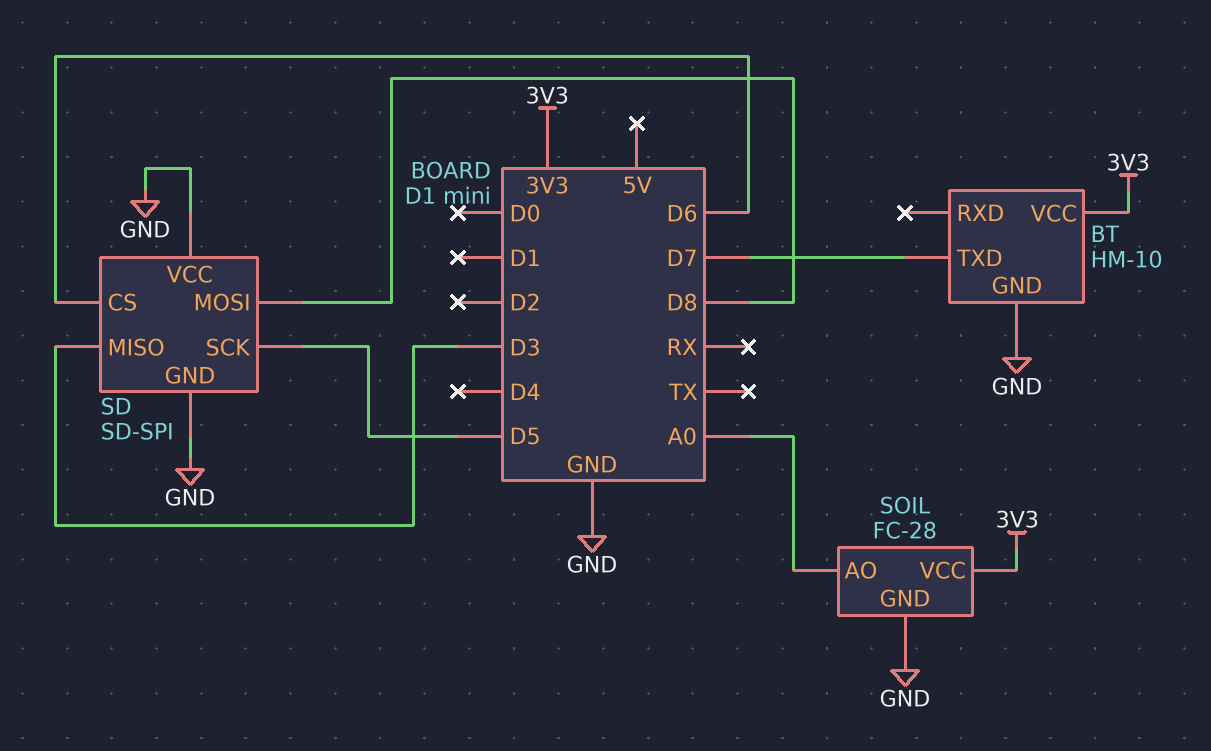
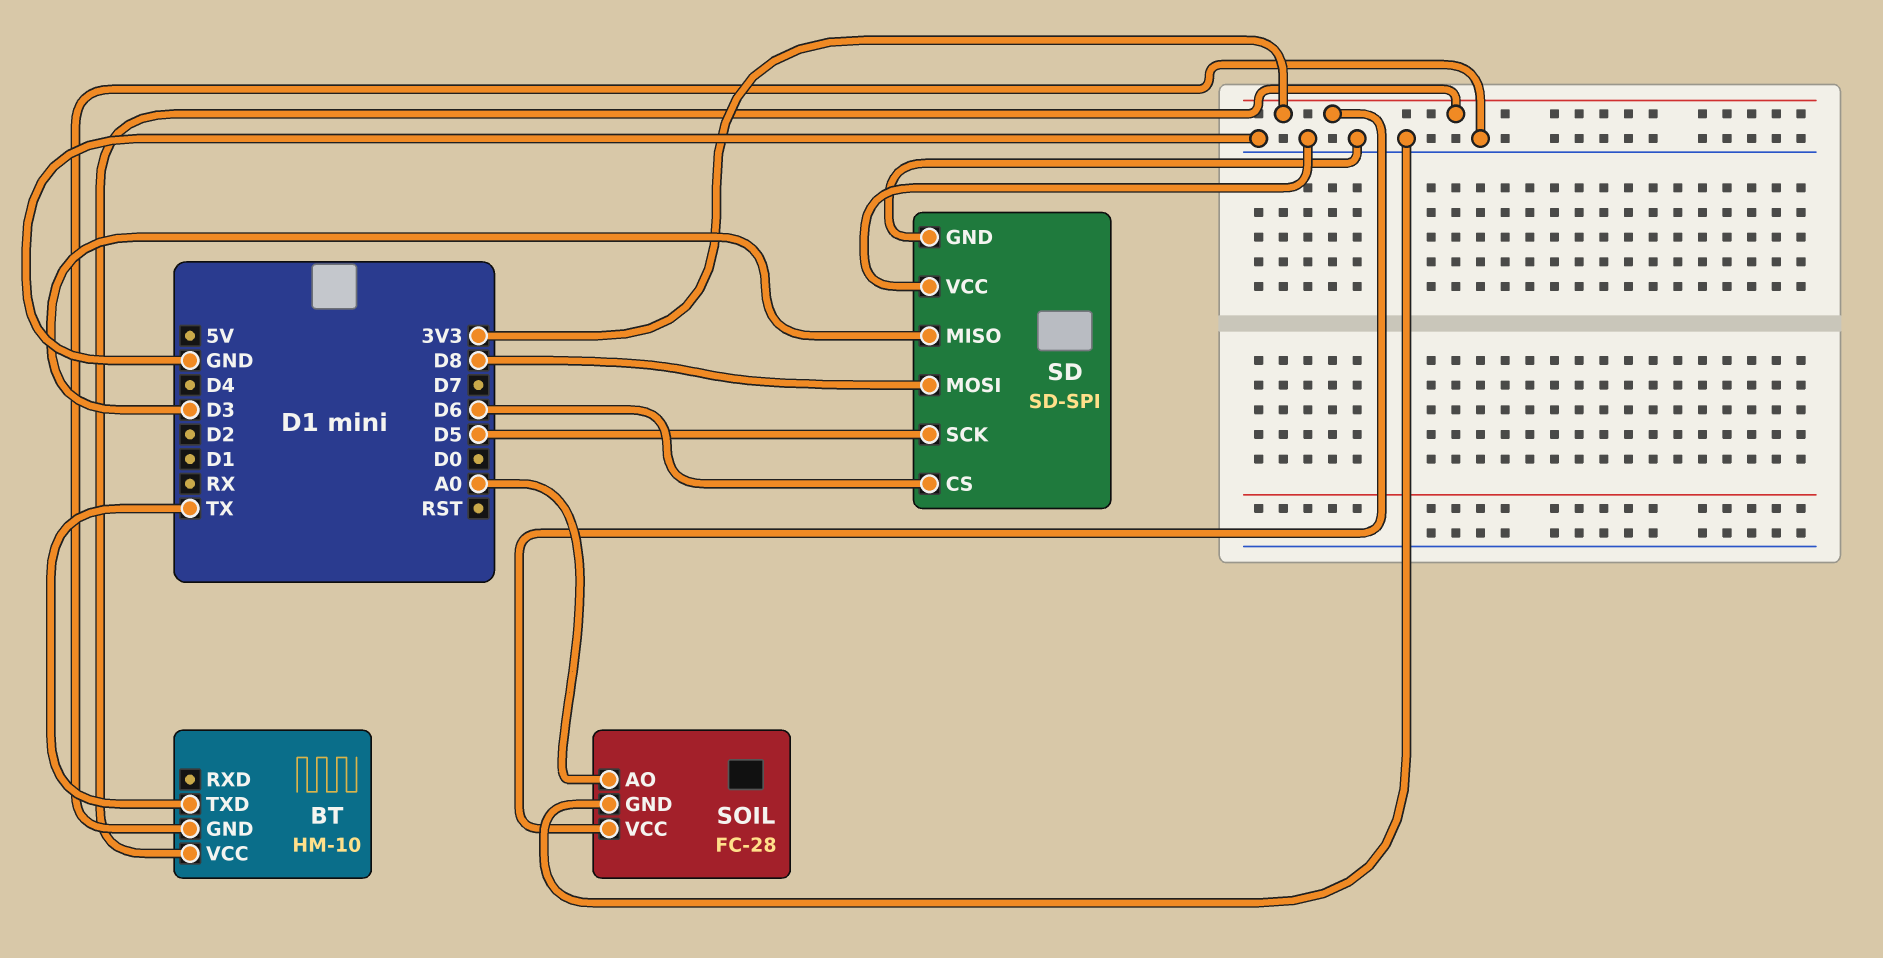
BT pin TXD: D7 -> TX

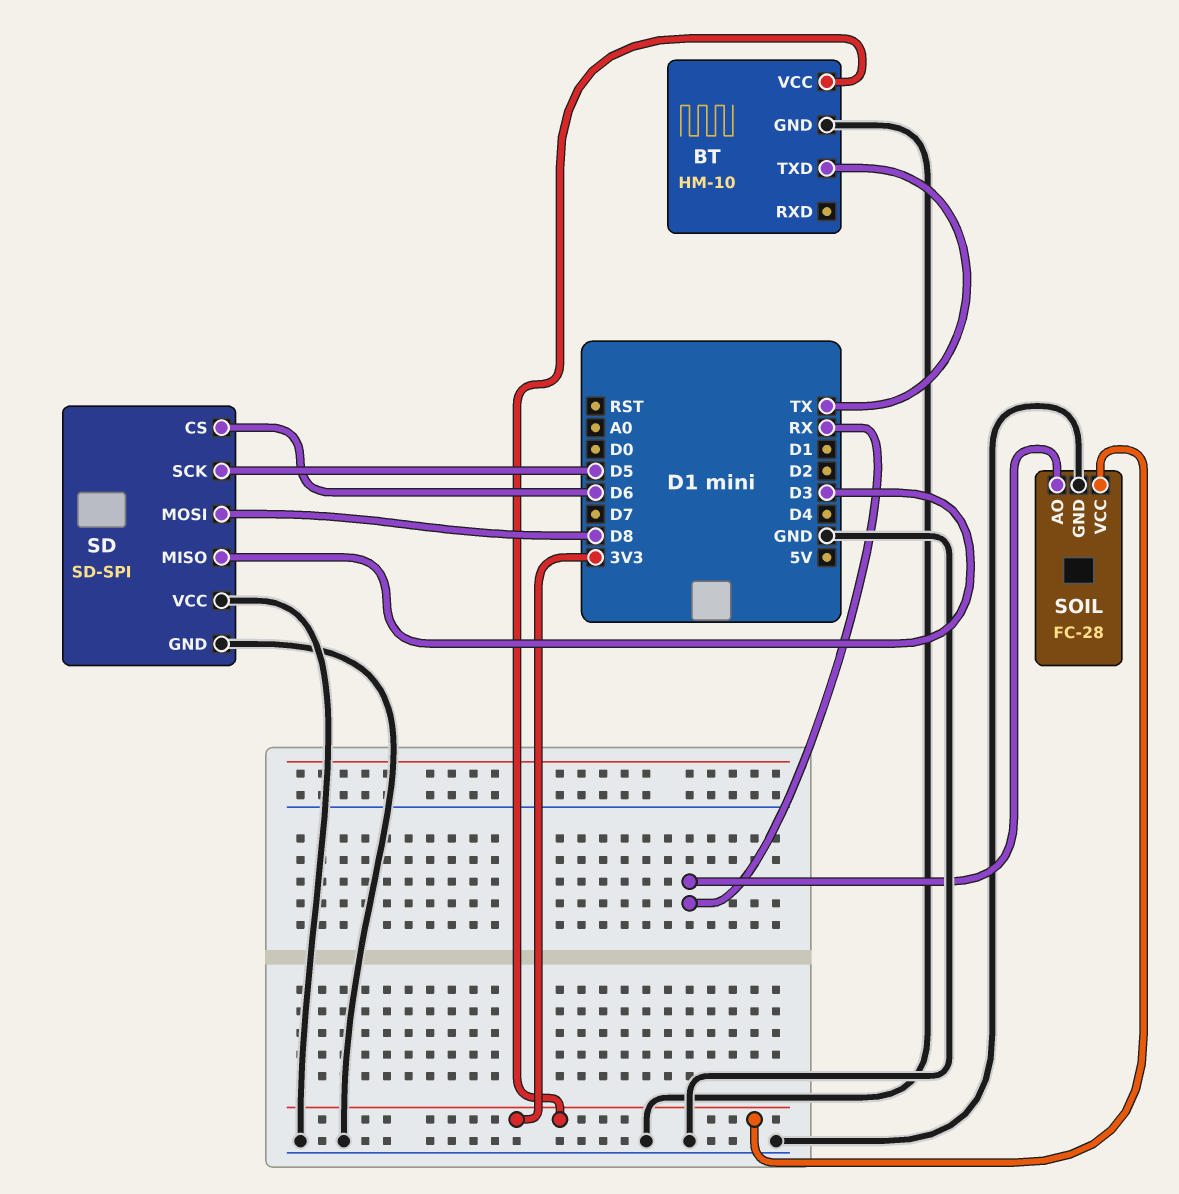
SOIL pin AO: A0 -> RX

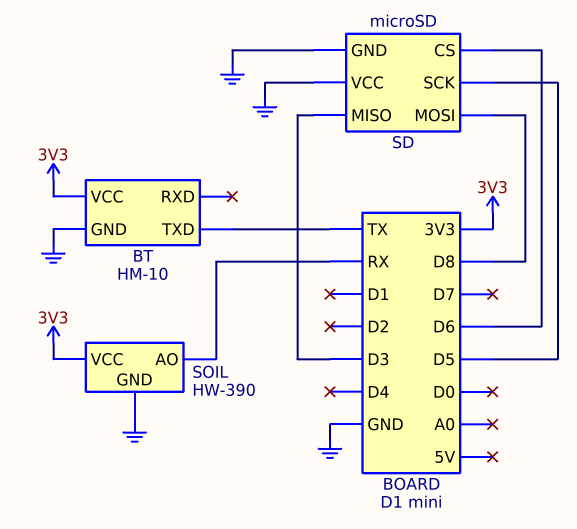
SD: SD-SPI -> microSD
SOIL: FC-28 -> HW-390

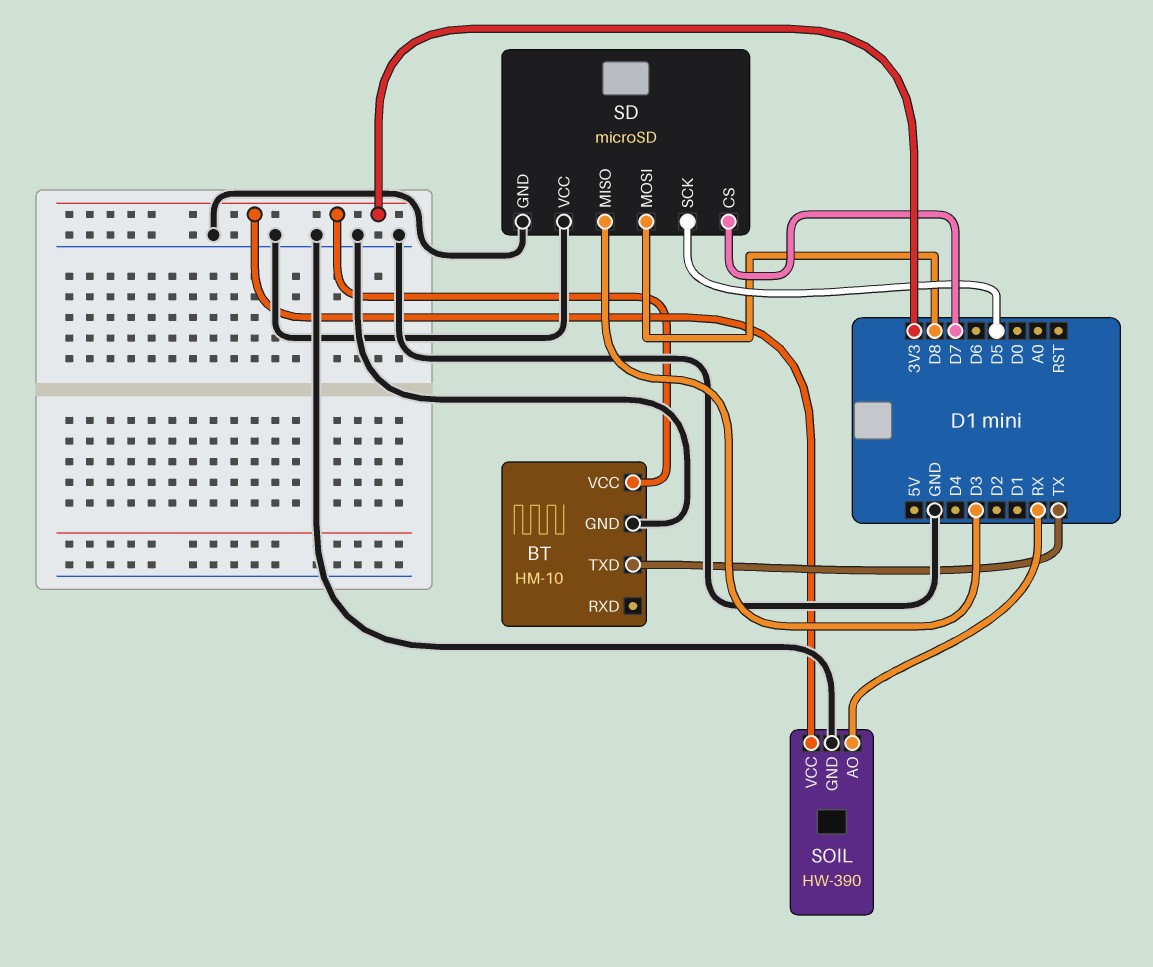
SD pin CS: D6 -> D7

